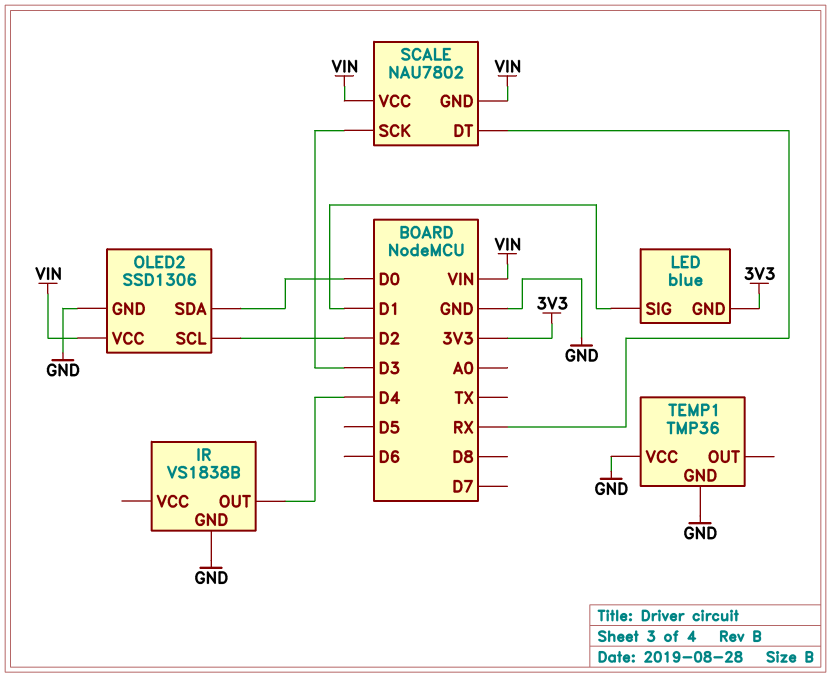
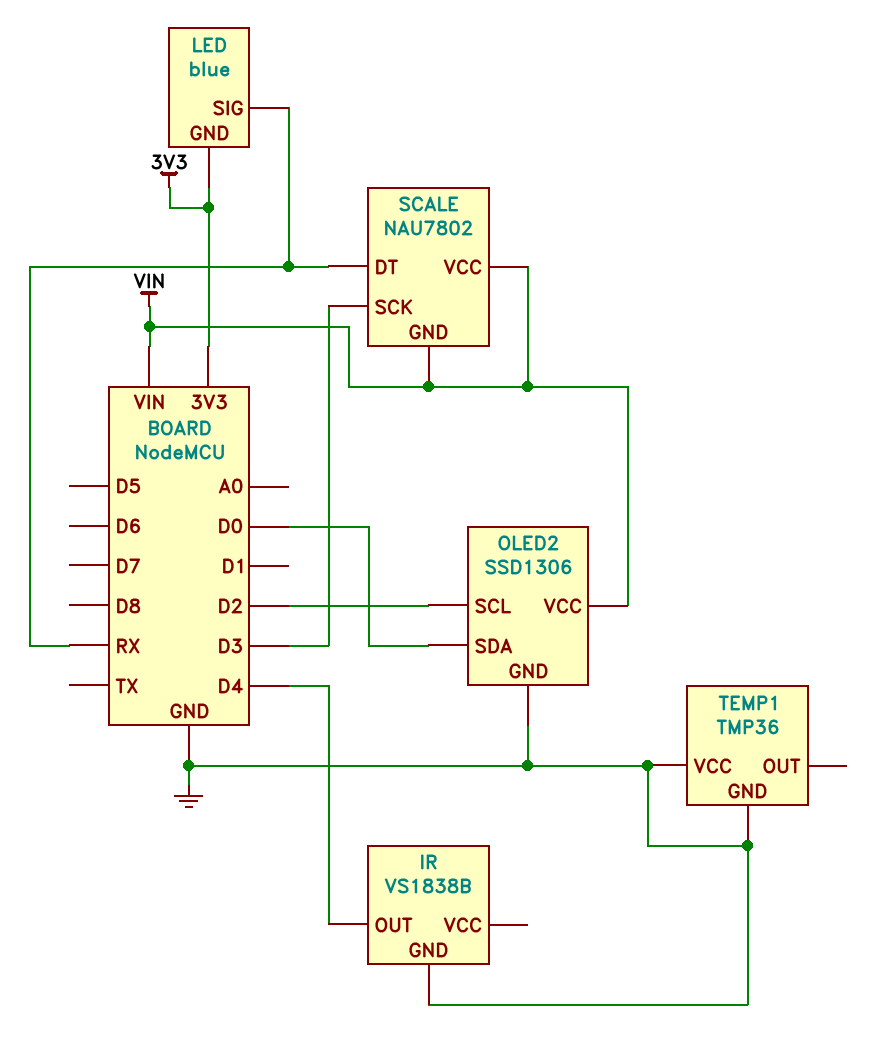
LED pin SIG: D1 -> RX

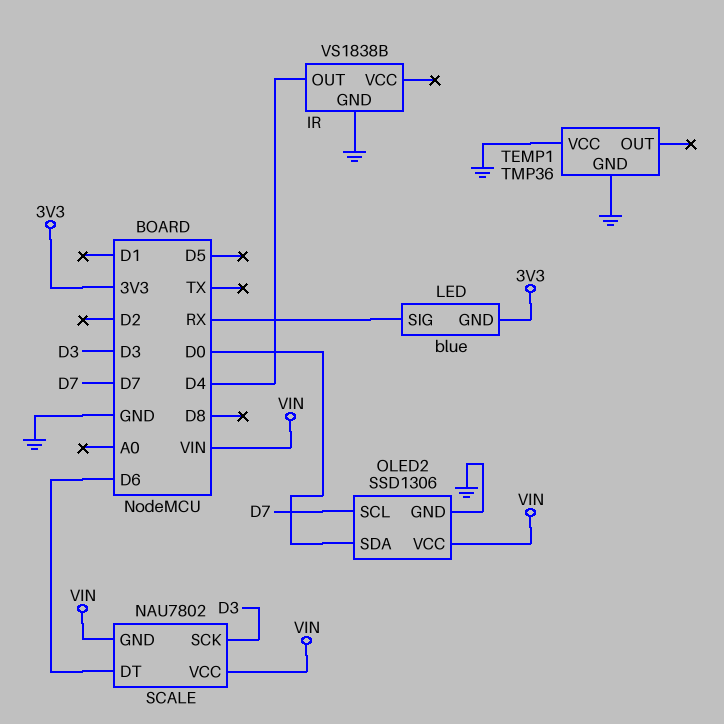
OLED2 pin SCL: D2 -> D7
SCALE pin DT: RX -> D6

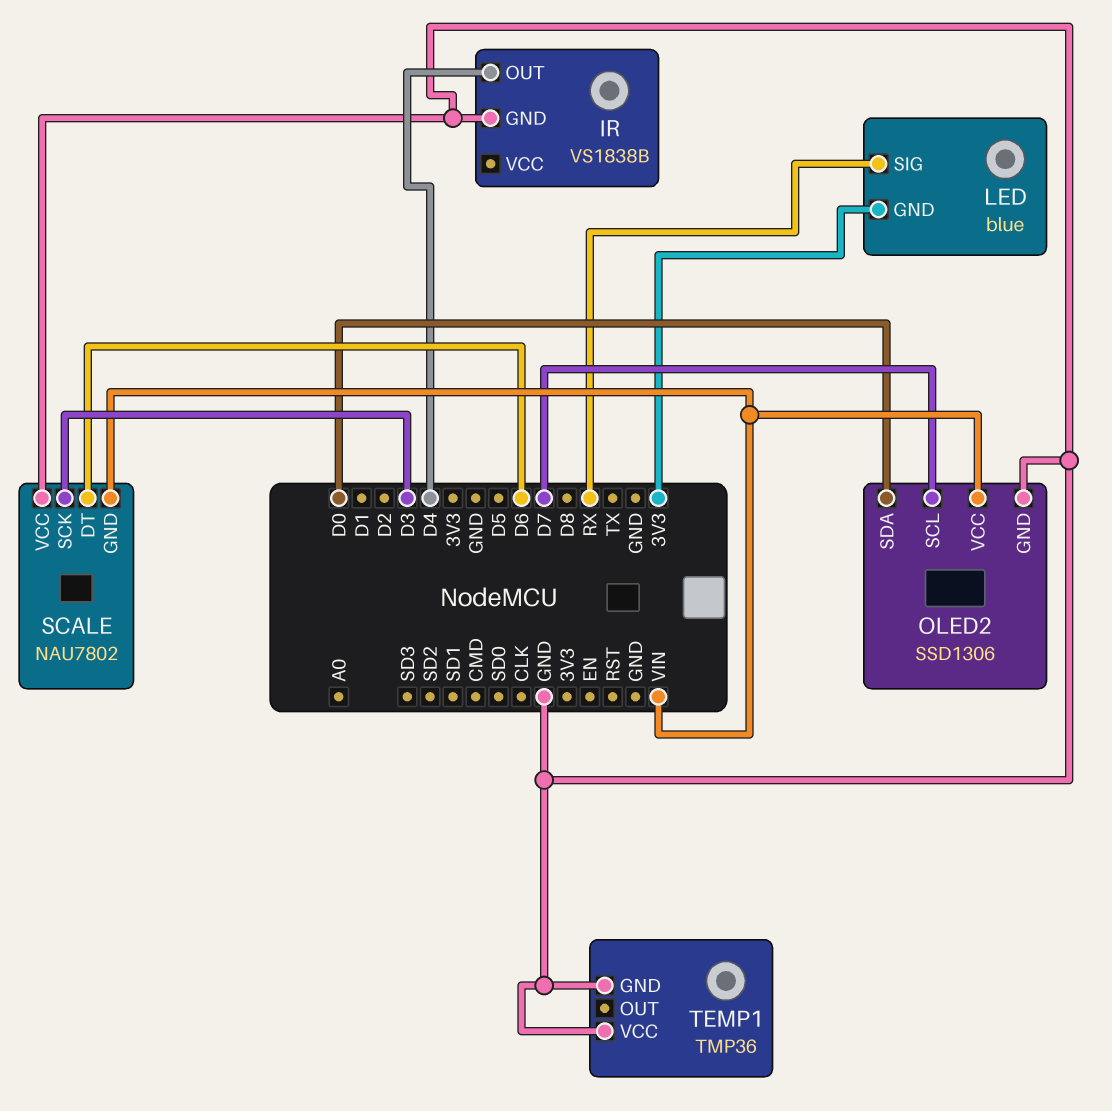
SCALE pin VCC: VIN -> GND

